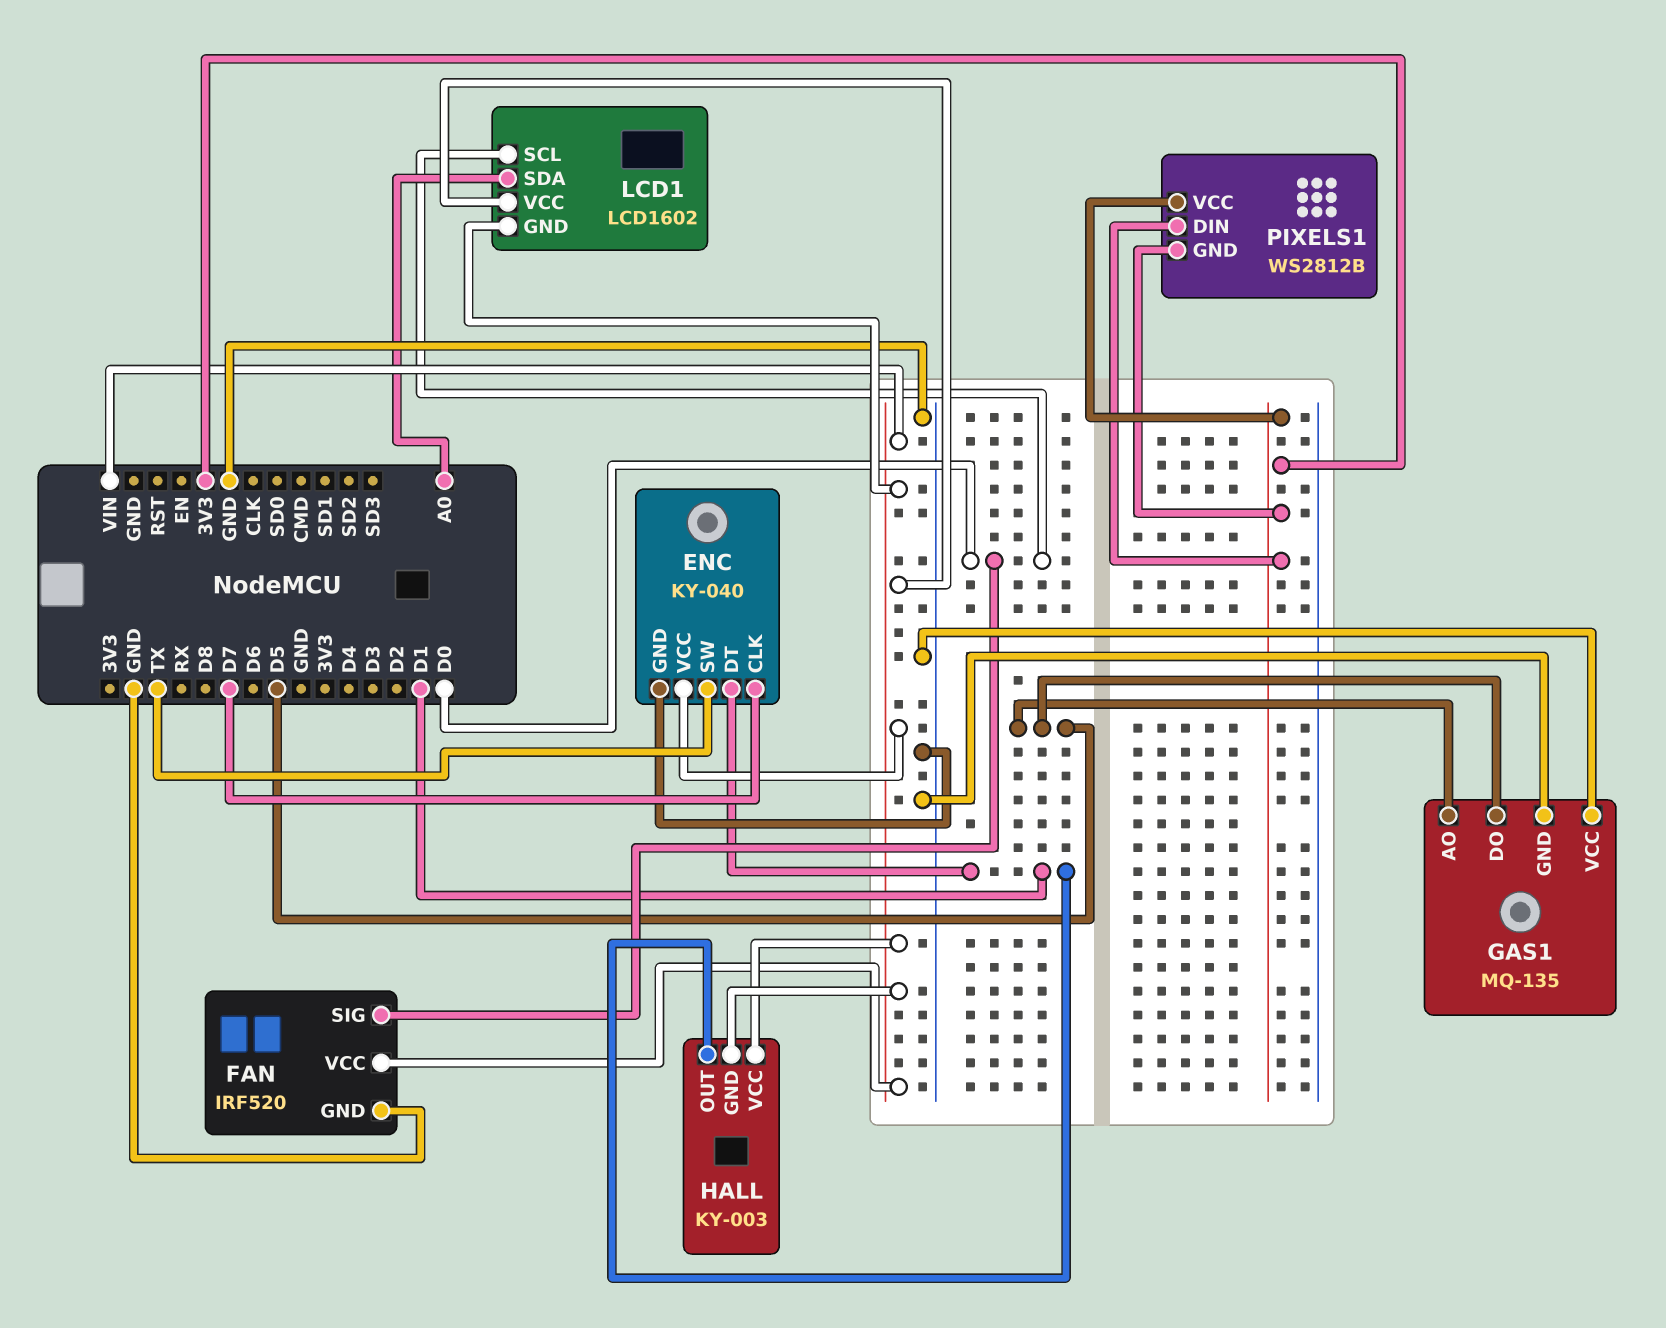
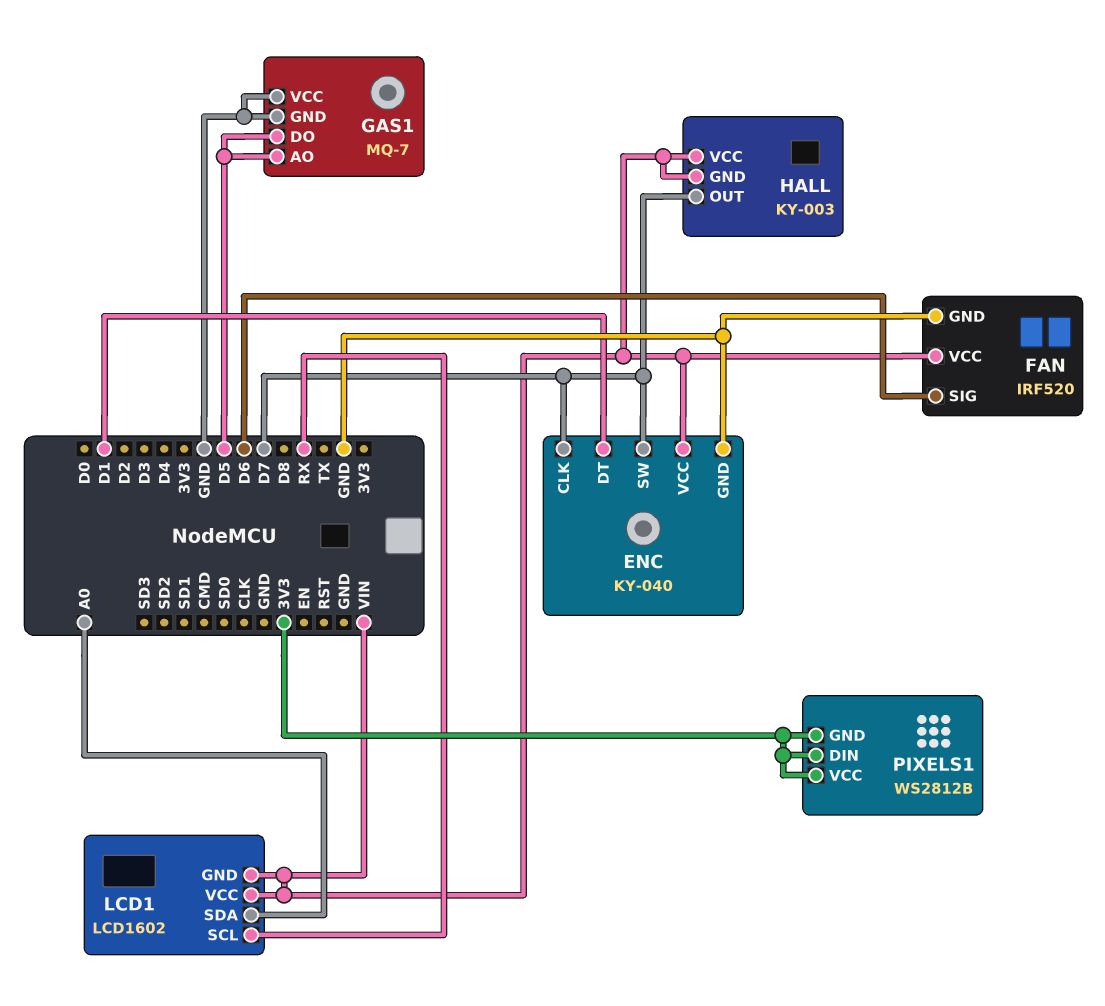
ENC pin SW: TX -> D7
FAN pin SIG: D0 -> D6
GAS1: MQ-135 -> MQ-7
HALL pin OUT: D1 -> D7
LCD1 pin SCL: D0 -> RX

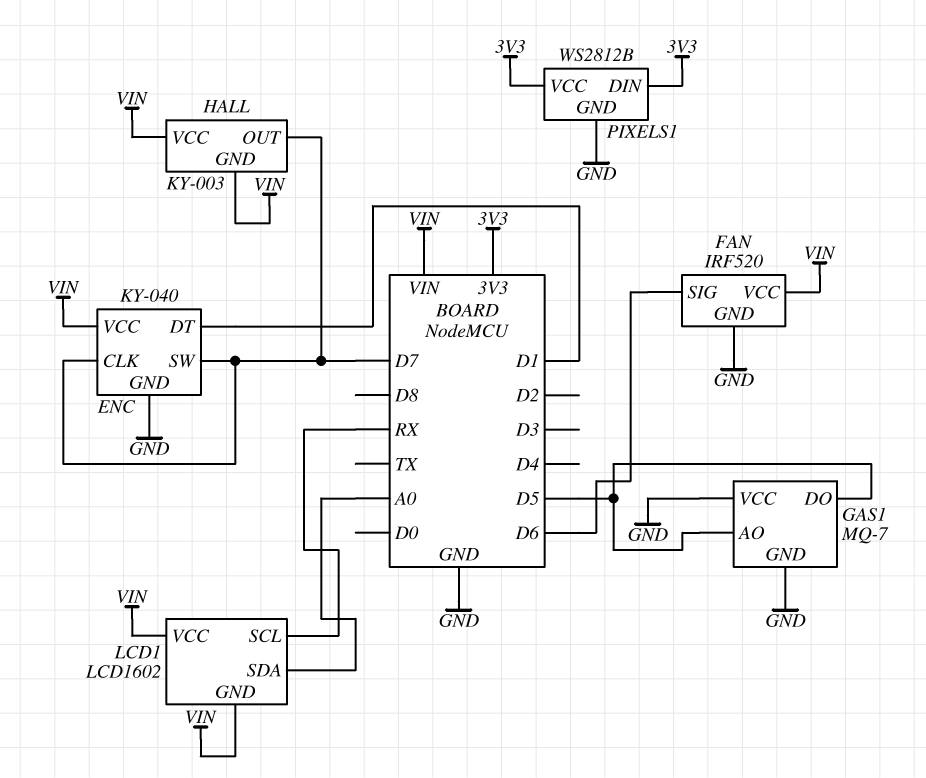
PIXELS1 pin GND: 3V3 -> GND

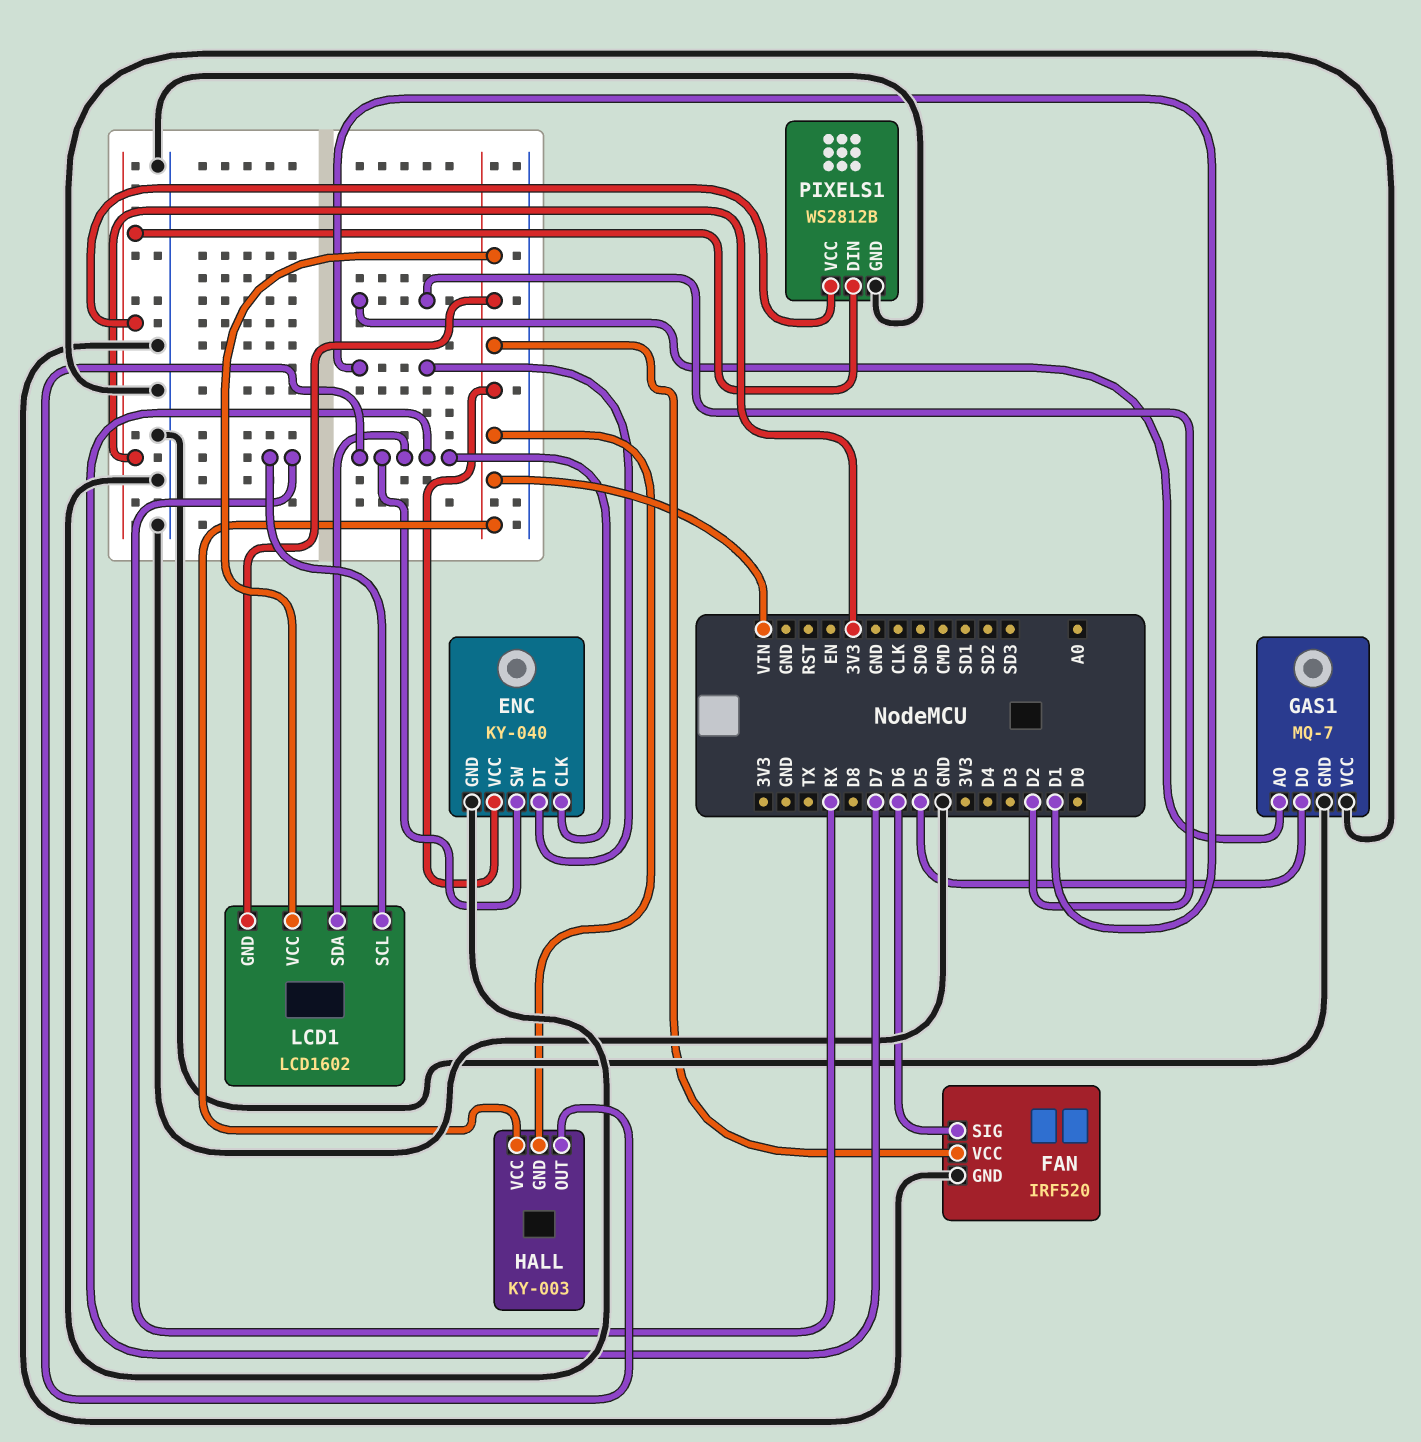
GAS1 pin AO: D5 -> D2
LCD1 pin SDA: A0 -> D7

